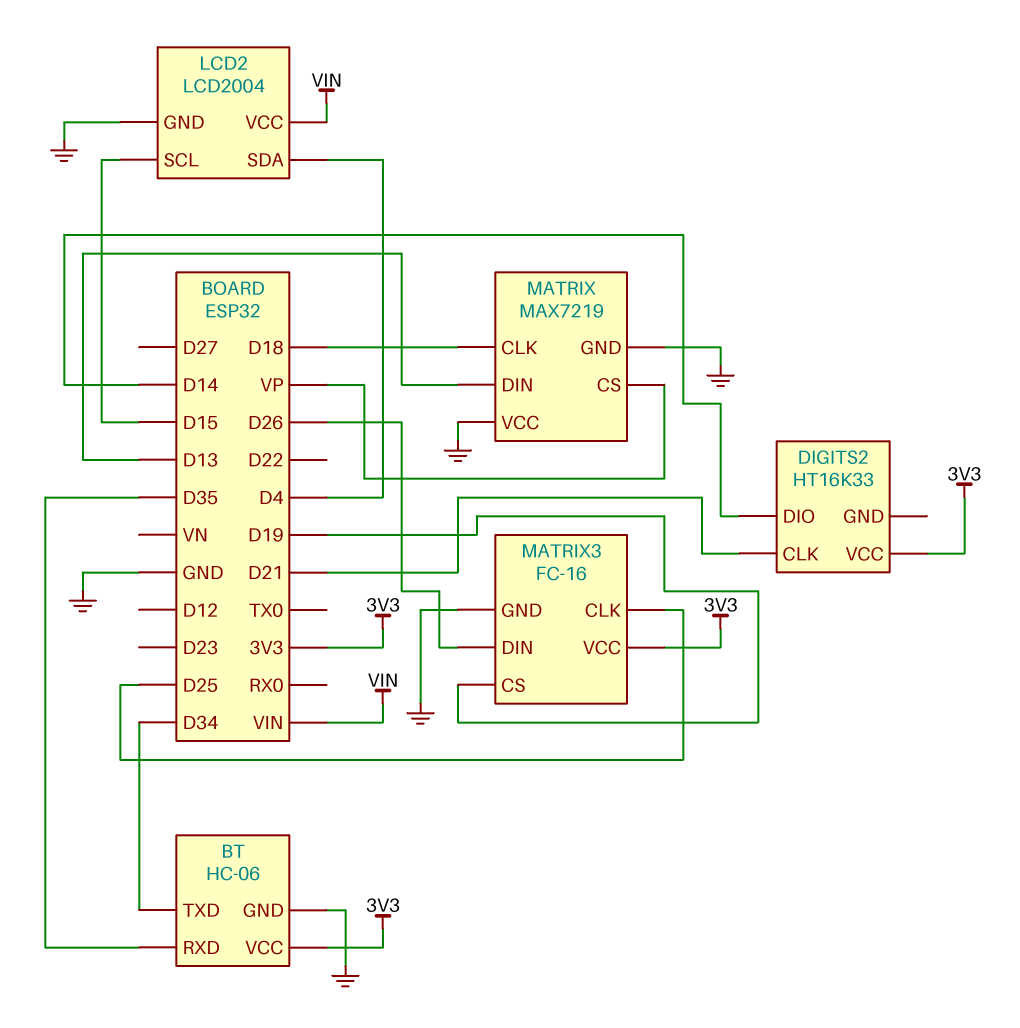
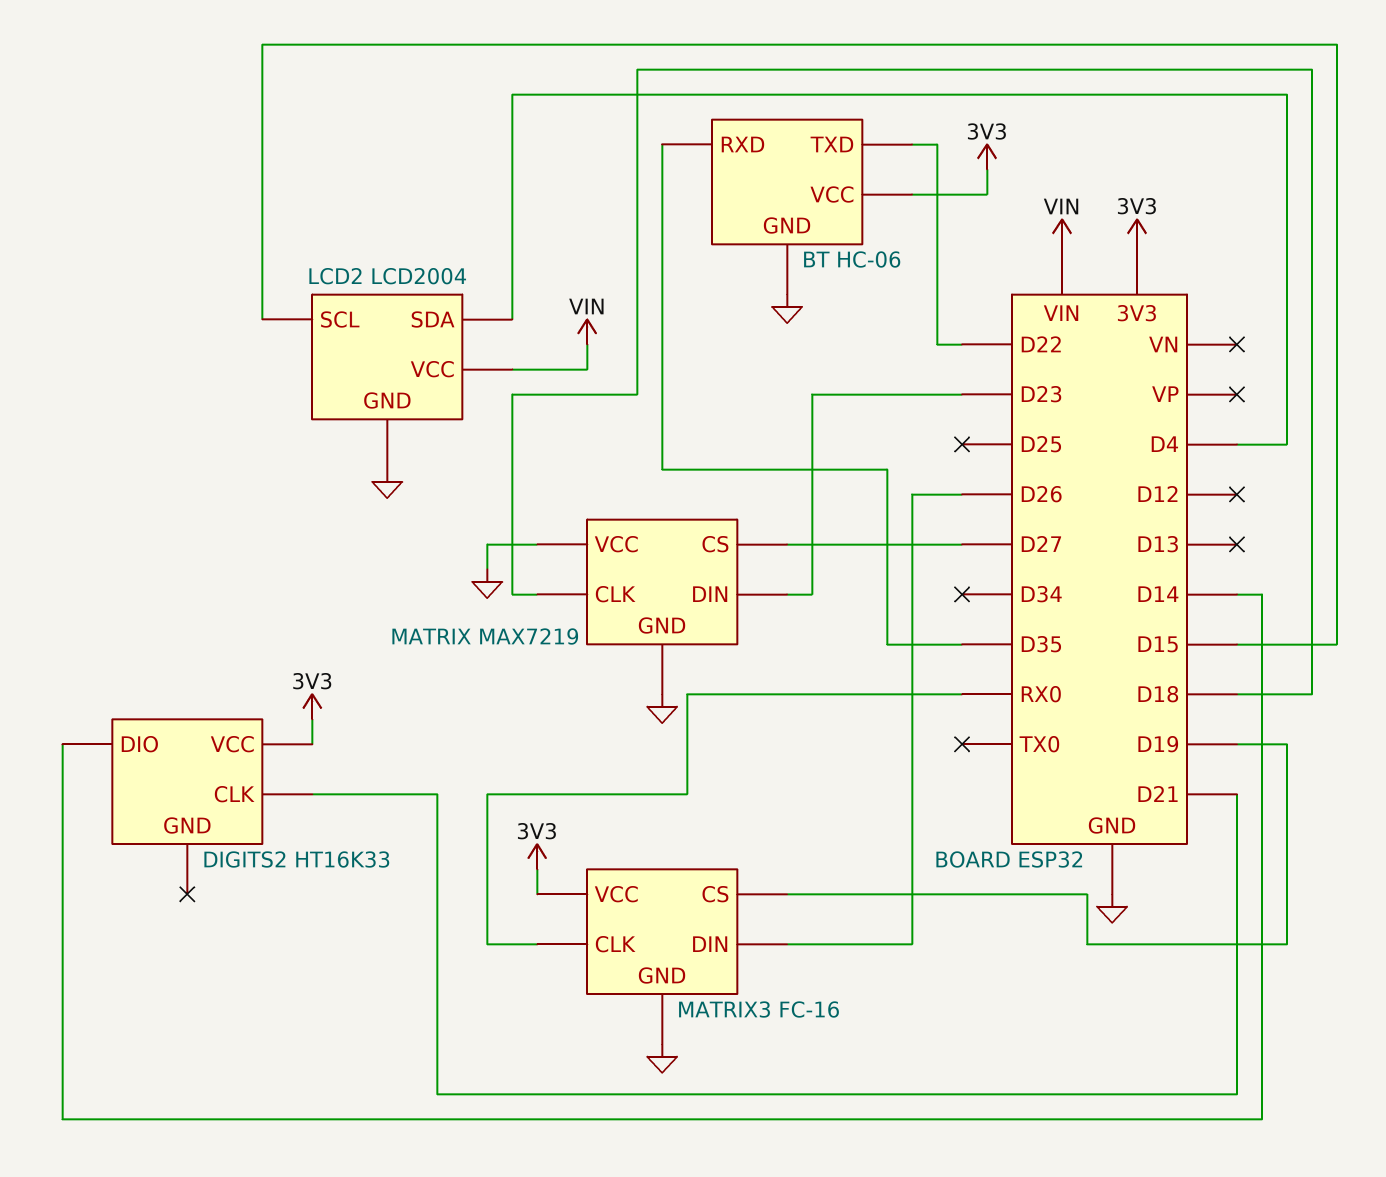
BT pin TXD: D34 -> D22
MATRIX pin CS: VP -> D27
MATRIX pin DIN: D13 -> D23
MATRIX3 pin CLK: D25 -> RX0

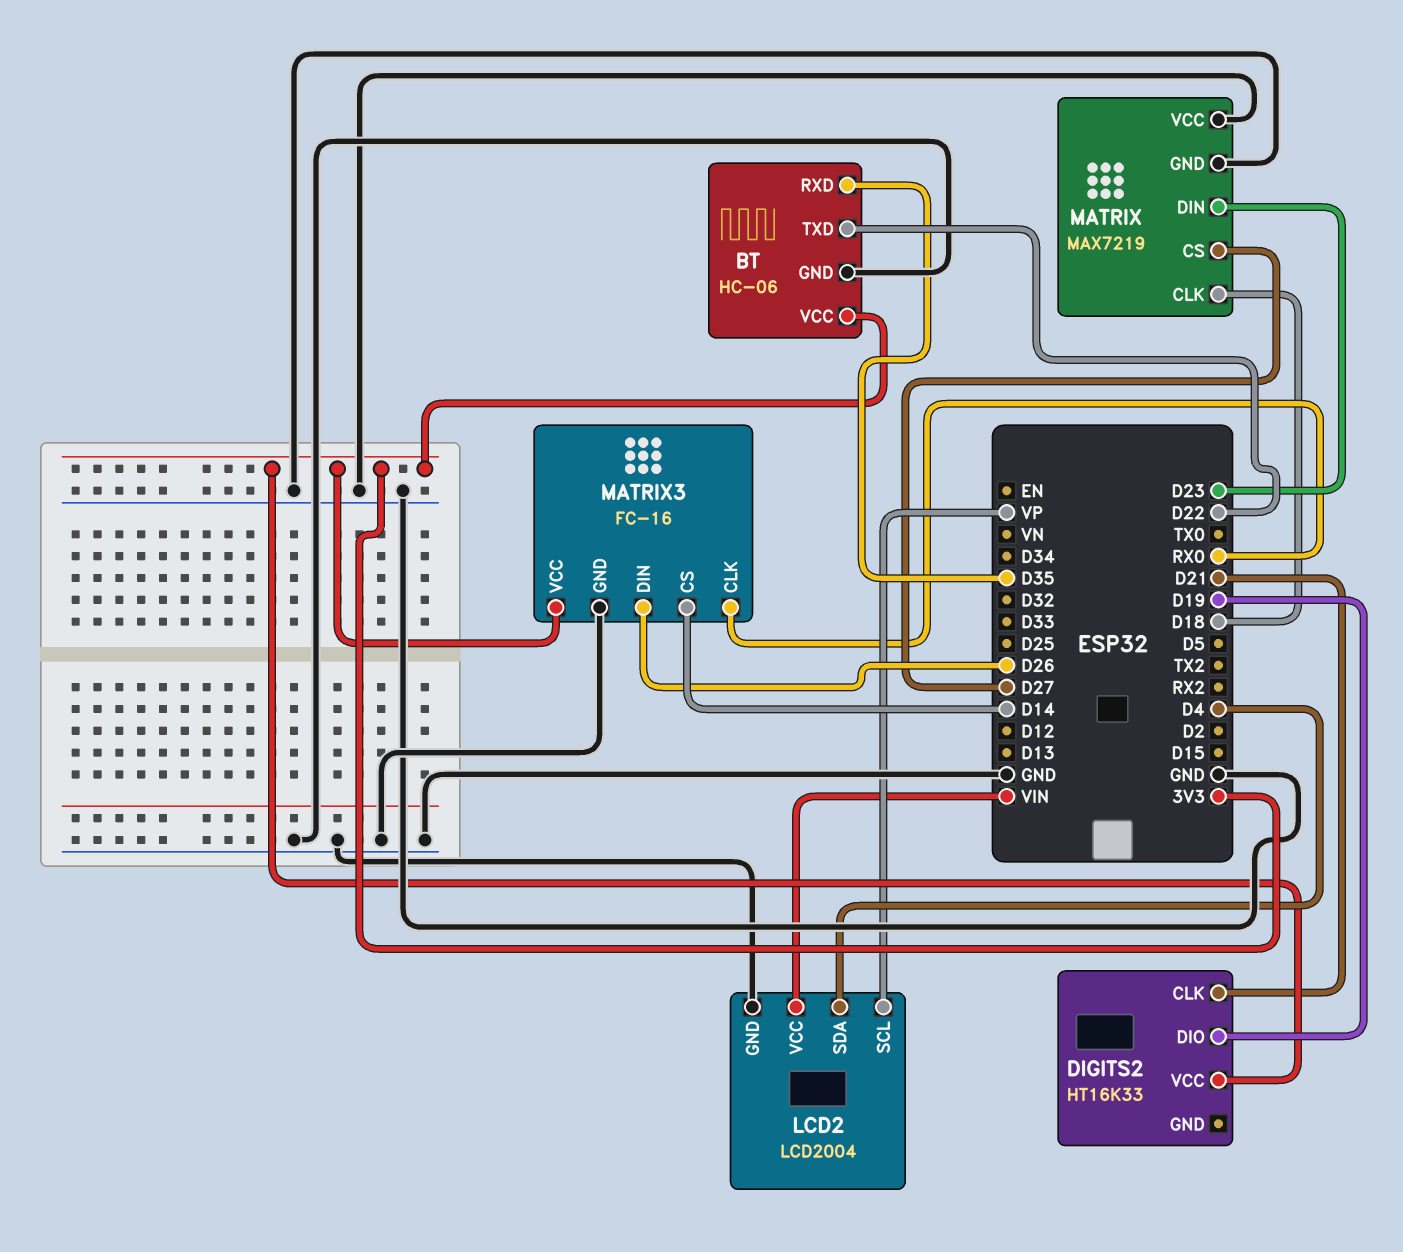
DIGITS2 pin DIO: D14 -> D19
LCD2 pin SCL: D15 -> VP
MATRIX3 pin CS: D19 -> D14

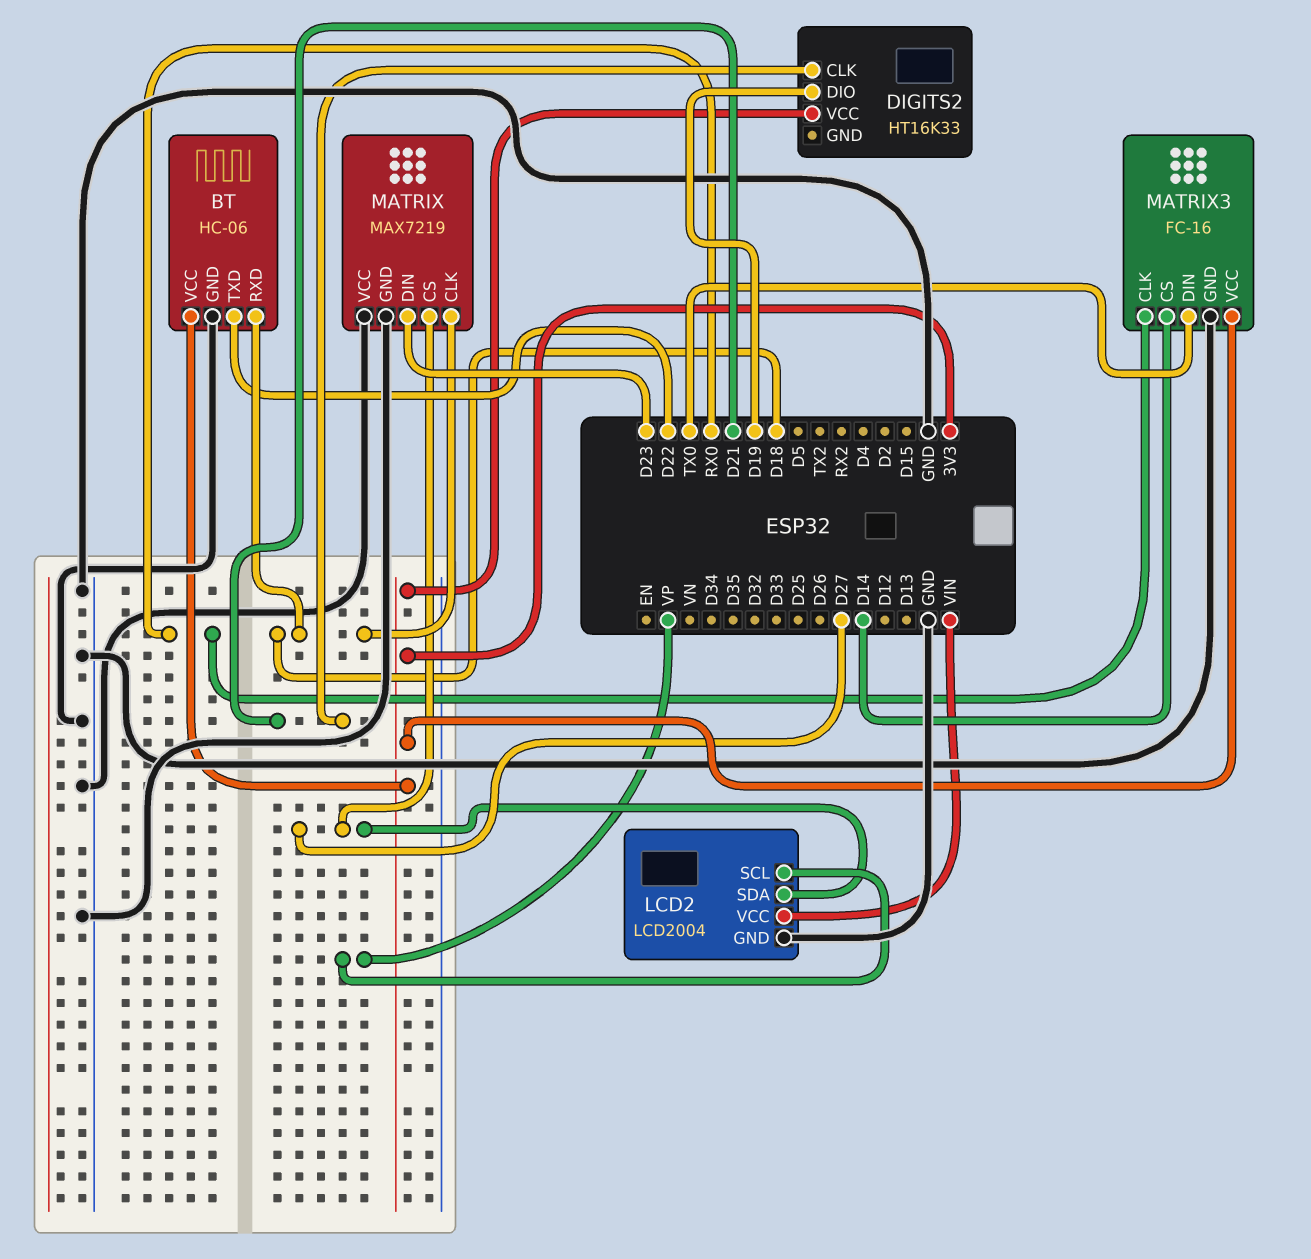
BT pin RXD: D35 -> D18
LCD2 pin SDA: D4 -> D27
MATRIX3 pin DIN: D26 -> TX0

